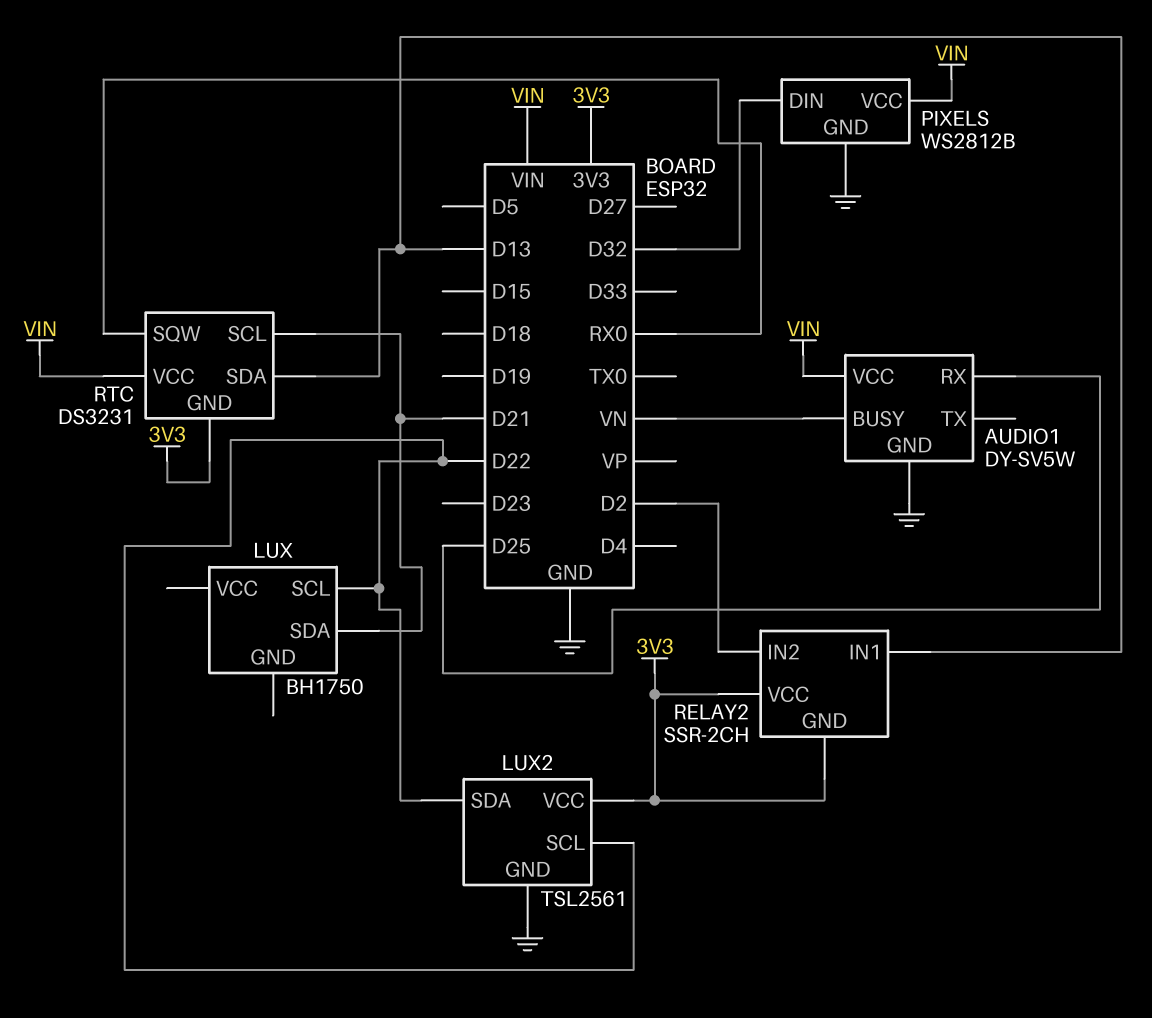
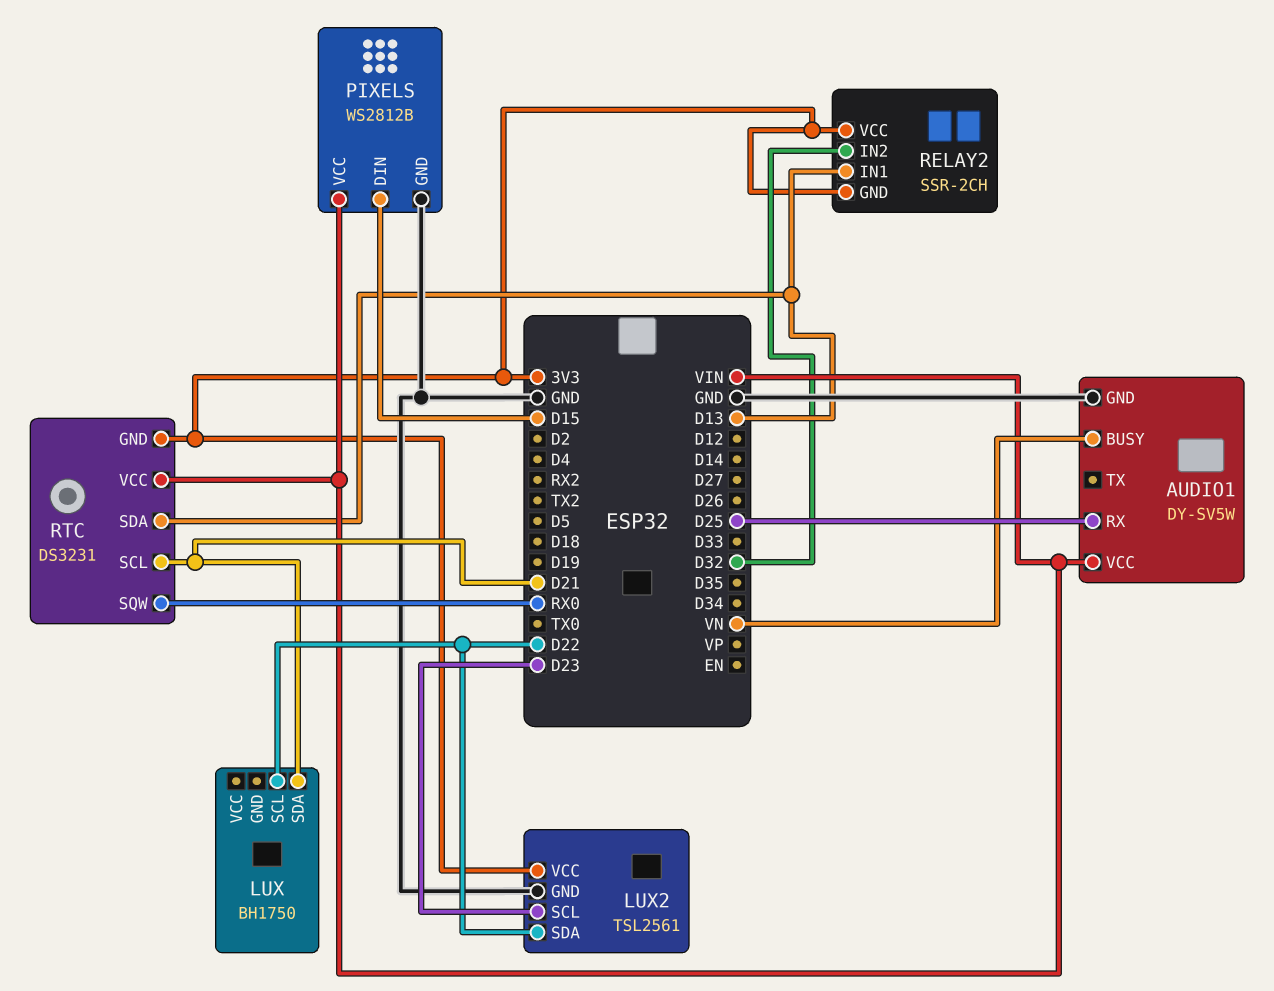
LUX2 pin SCL: D22 -> D23
PIXELS pin DIN: D32 -> D15
RELAY2 pin IN2: D2 -> D32

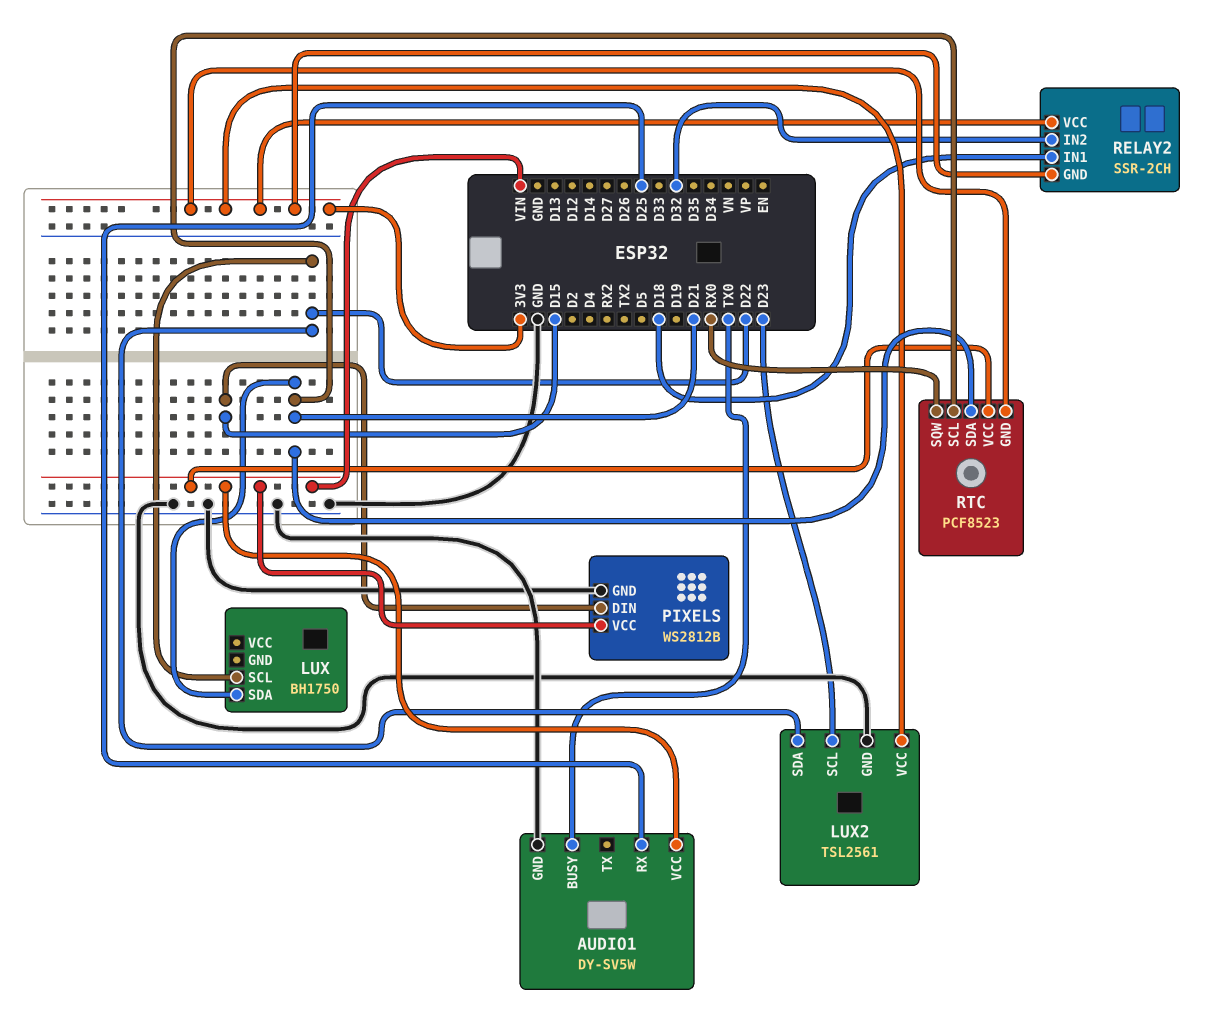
AUDIO1 pin BUSY: VN -> TX0
RELAY2 pin IN1: D13 -> D18
RTC: DS3231 -> PCF8523
RTC pin SDA: D13 -> D21

